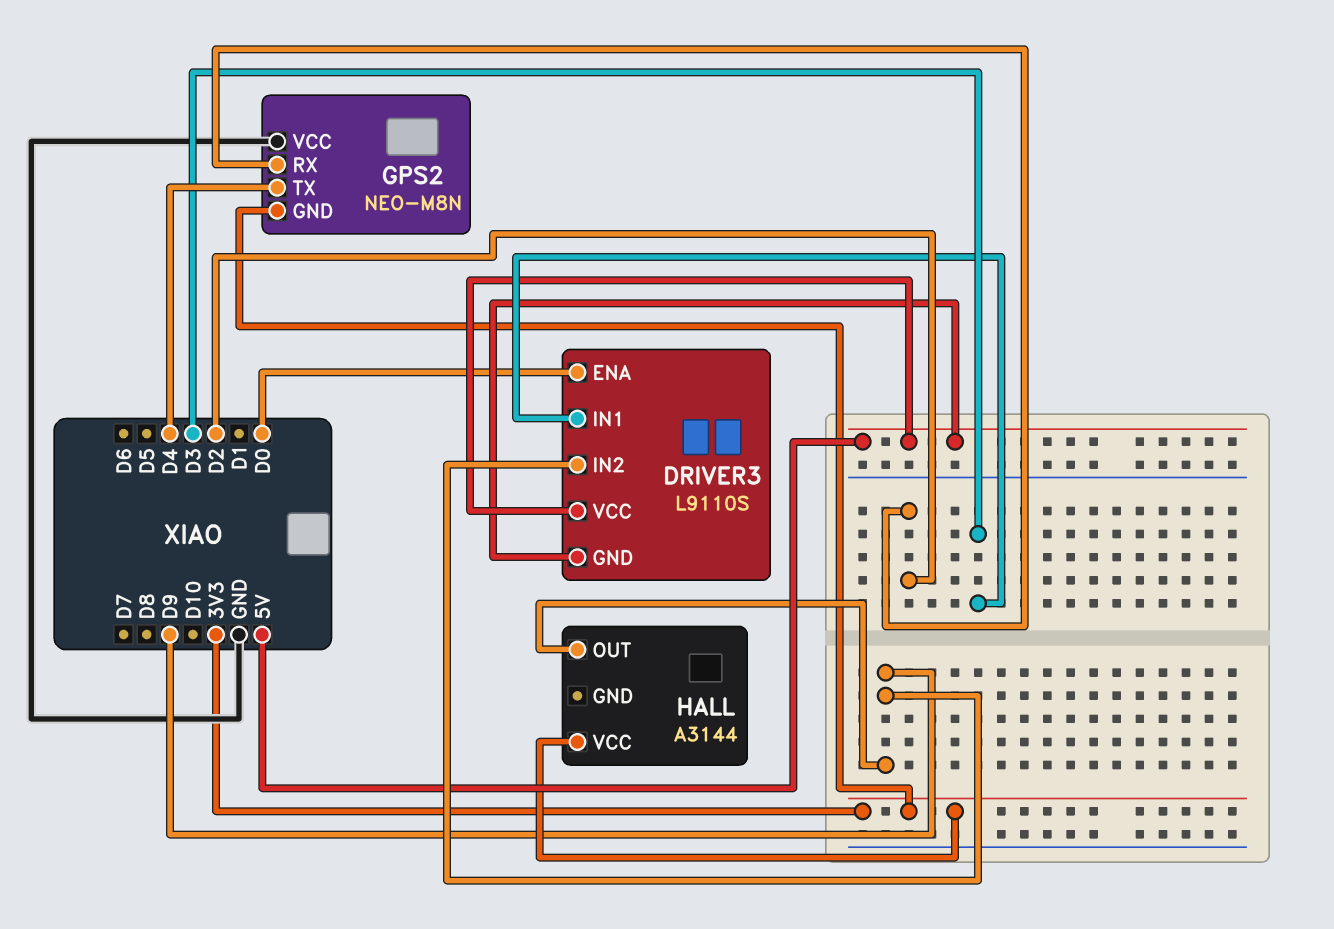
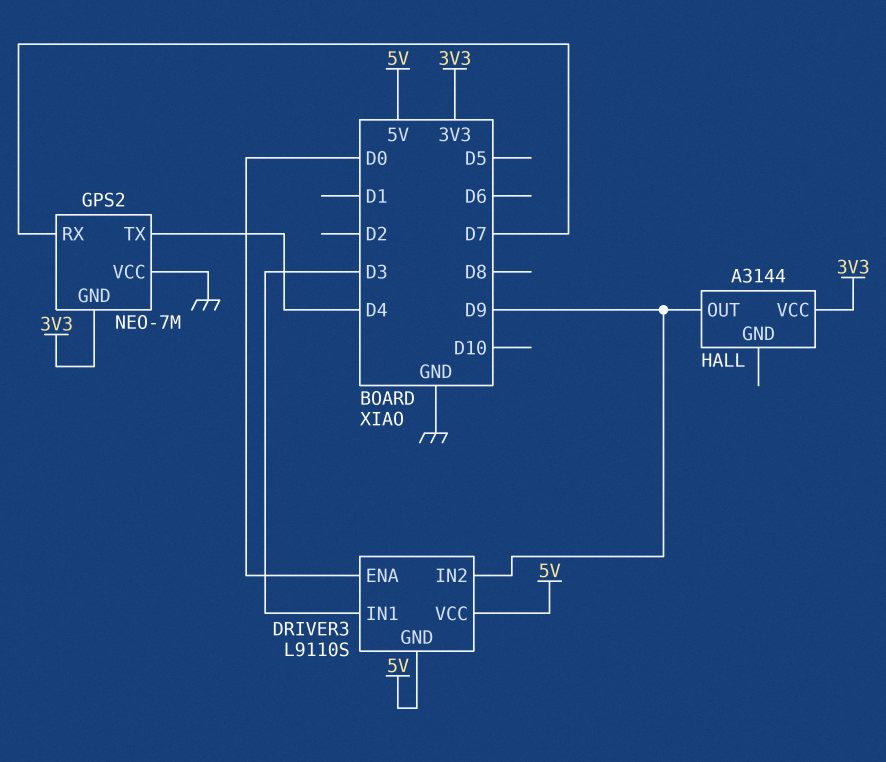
GPS2: NEO-M8N -> NEO-7M
GPS2 pin RX: D2 -> D7

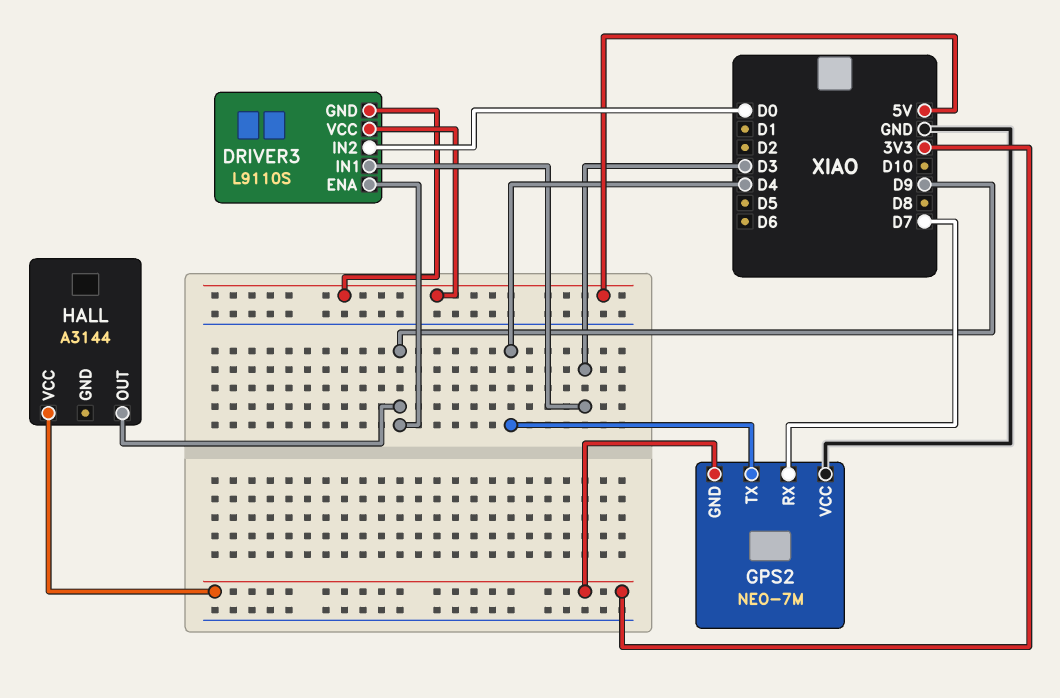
DRIVER3 pin ENA: D0 -> D9
DRIVER3 pin IN2: D9 -> D0

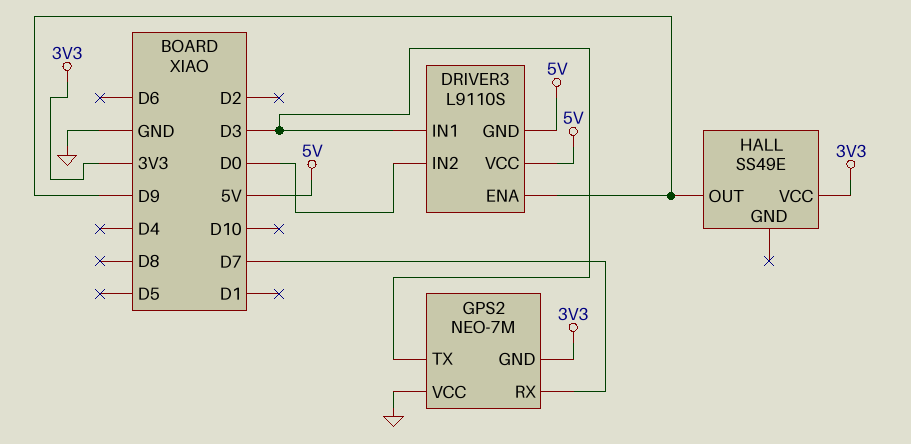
GPS2 pin TX: D4 -> D3
HALL: A3144 -> SS49E

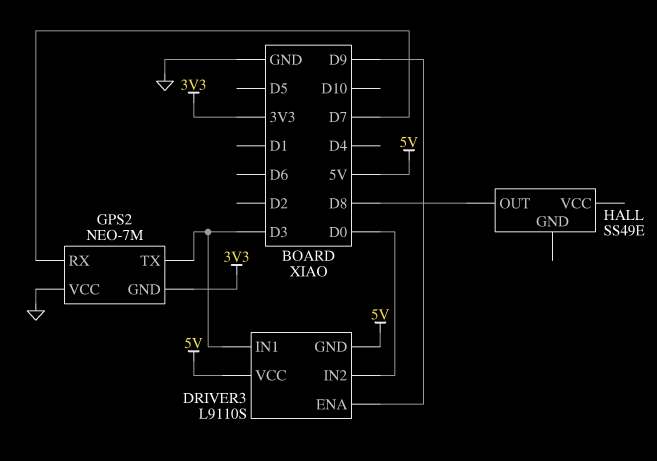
HALL pin OUT: D9 -> D8
HALL pin VCC: 3V3 -> none

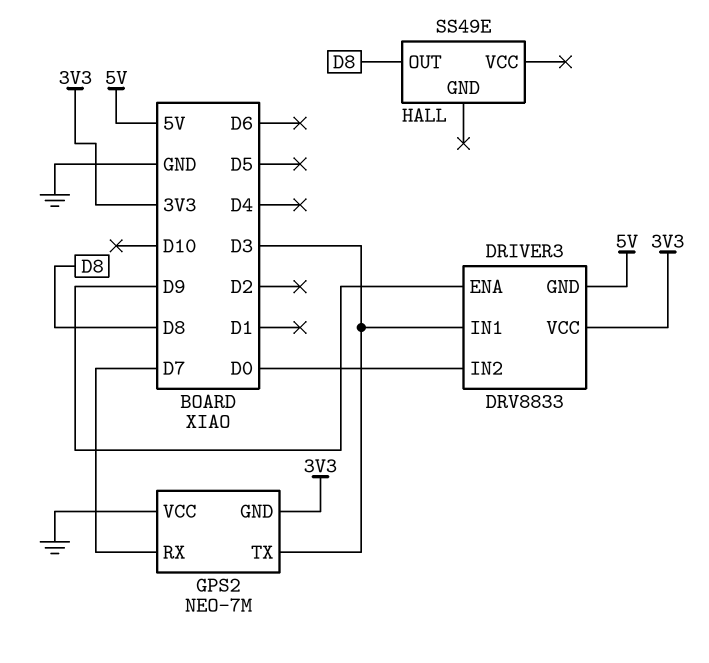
DRIVER3: L9110S -> DRV8833
DRIVER3 pin VCC: 5V -> 3V3

